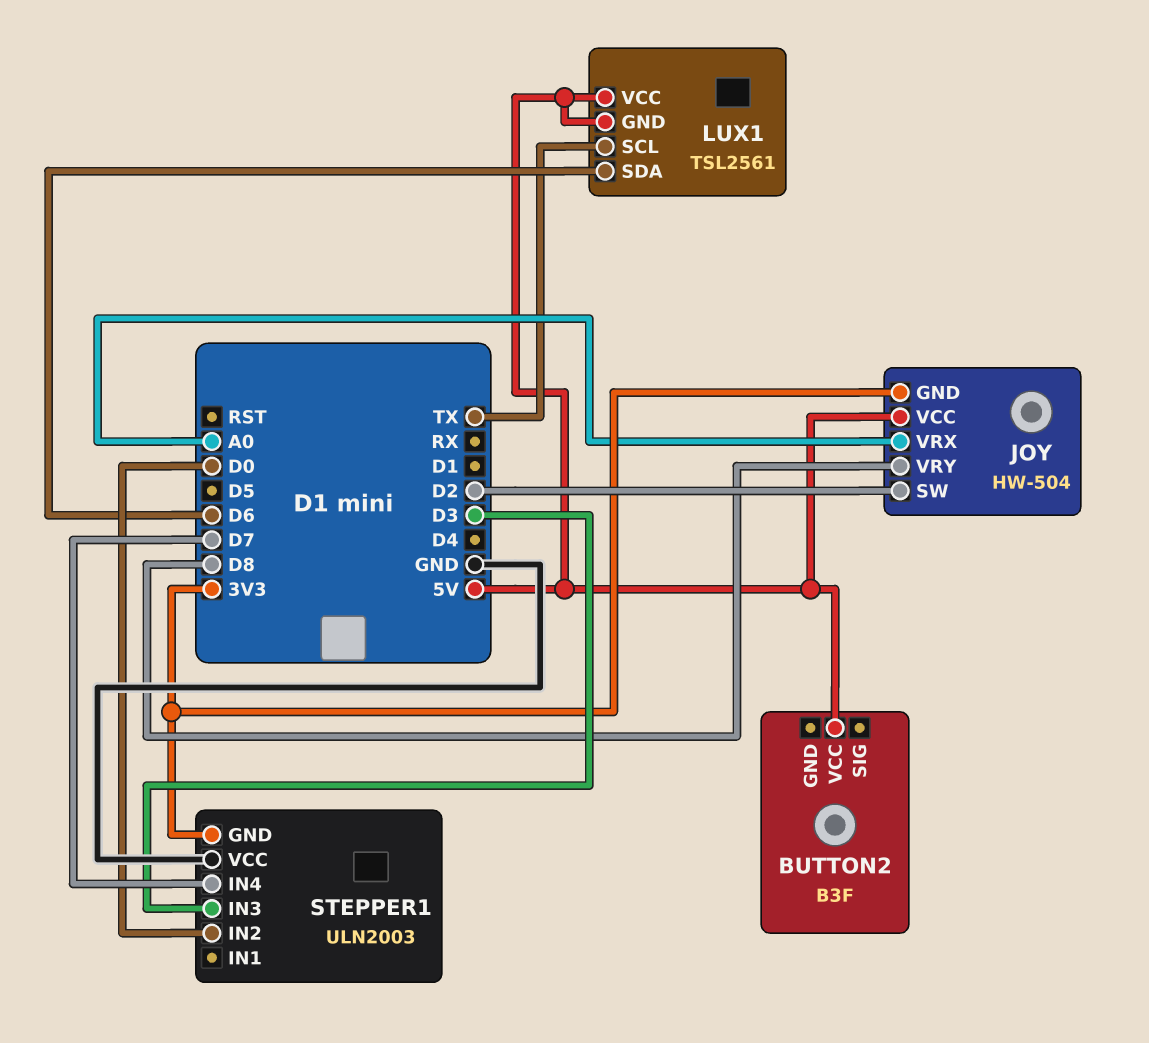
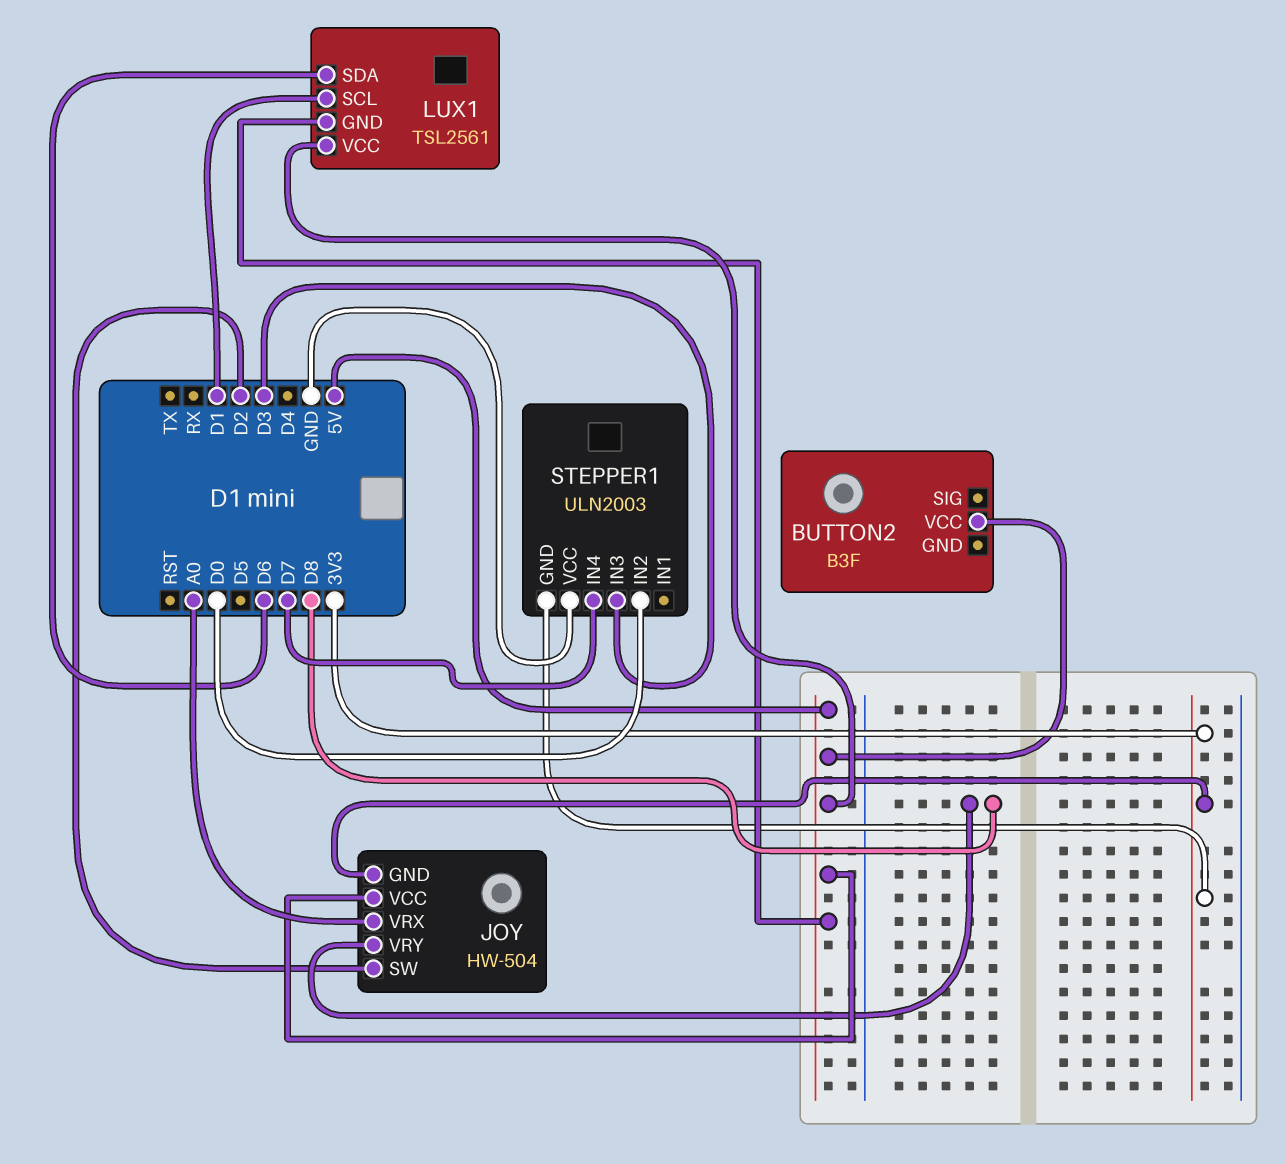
LUX1 pin SCL: TX -> D1

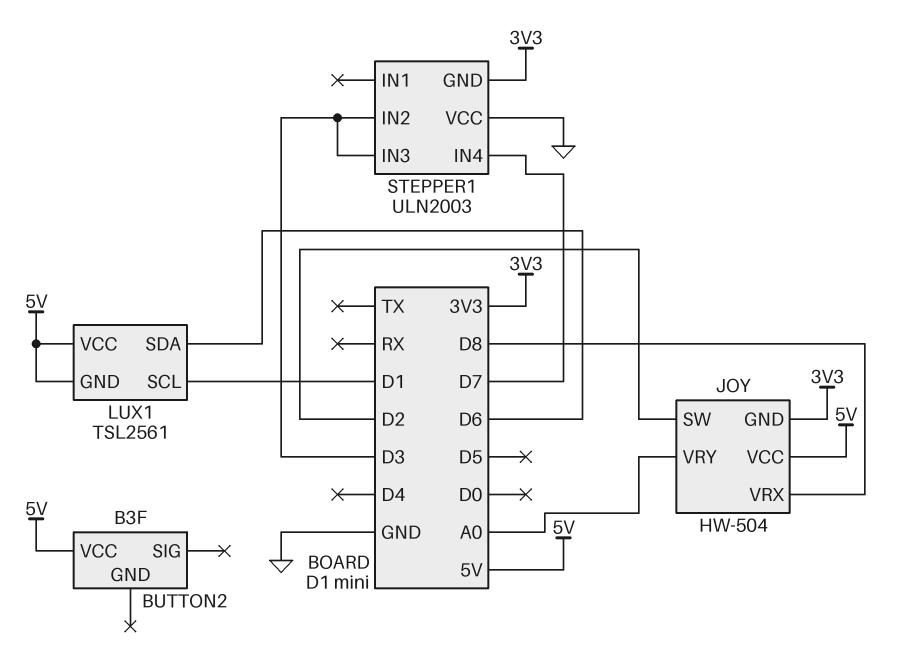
JOY pin VRX: A0 -> D8
JOY pin VRY: D8 -> A0
STEPPER1 pin IN2: D0 -> D3

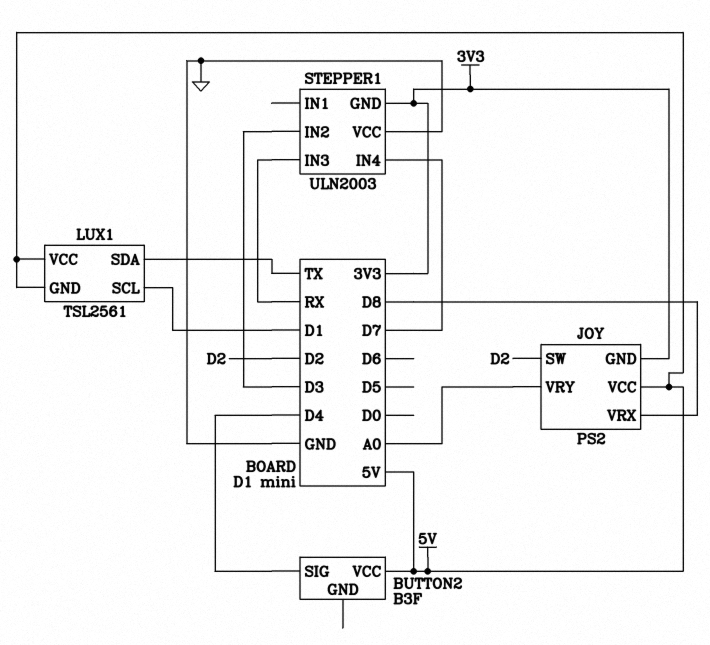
BUTTON2 pin SIG: none -> D4
JOY: HW-504 -> PS2
LUX1 pin SDA: D6 -> TX
STEPPER1 pin IN3: D3 -> RX

